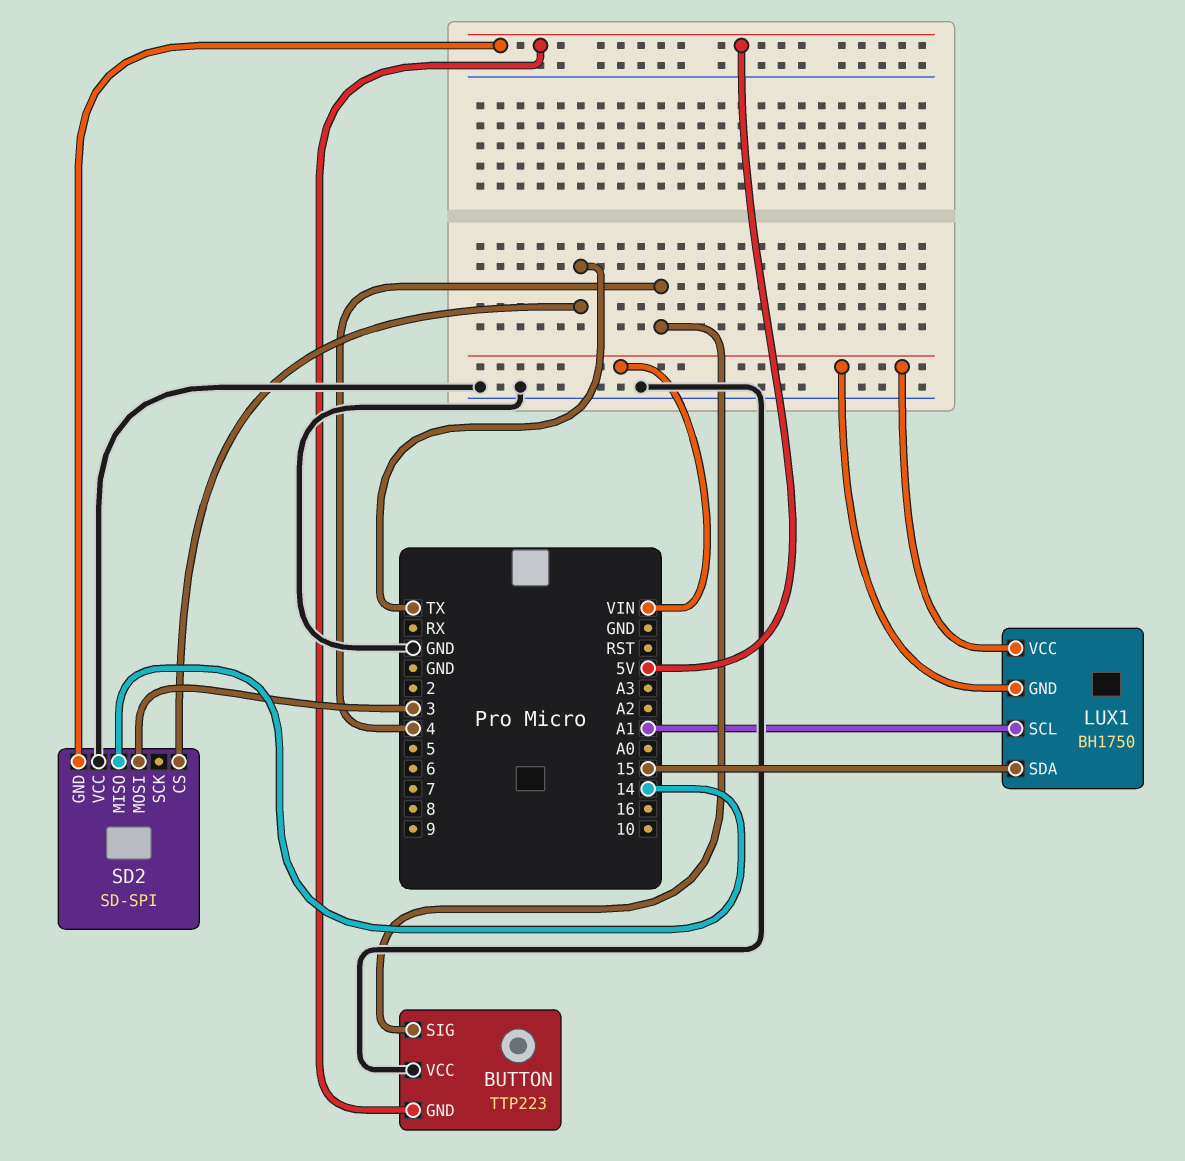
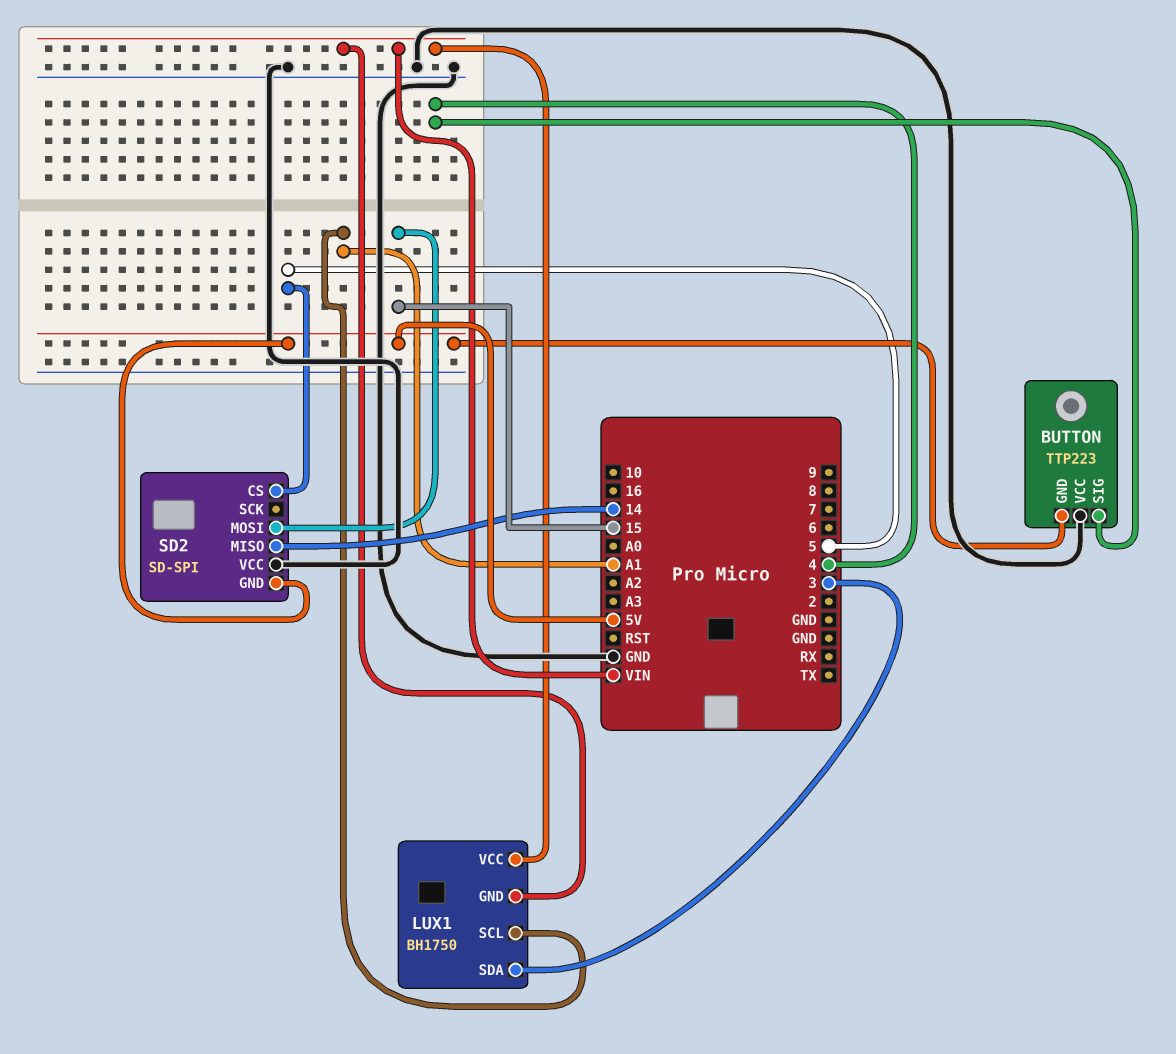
LUX1 pin SDA: 15 -> 3
SD2 pin CS: TX -> 5
SD2 pin MOSI: 3 -> 15

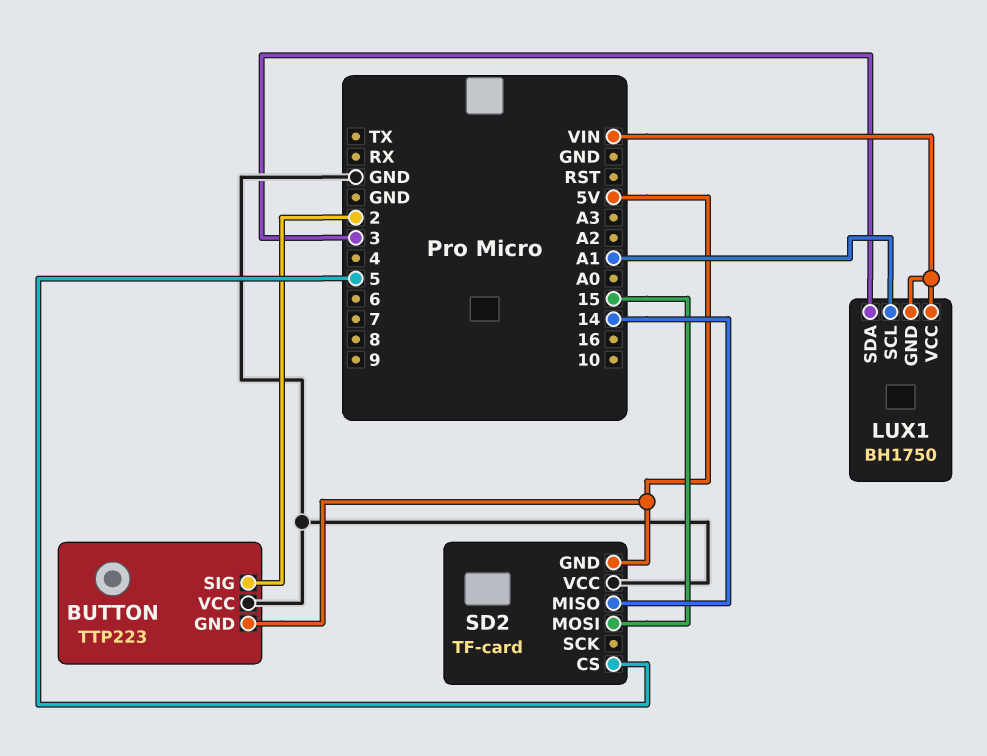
BUTTON pin SIG: 4 -> 2
SD2: SD-SPI -> TF-card

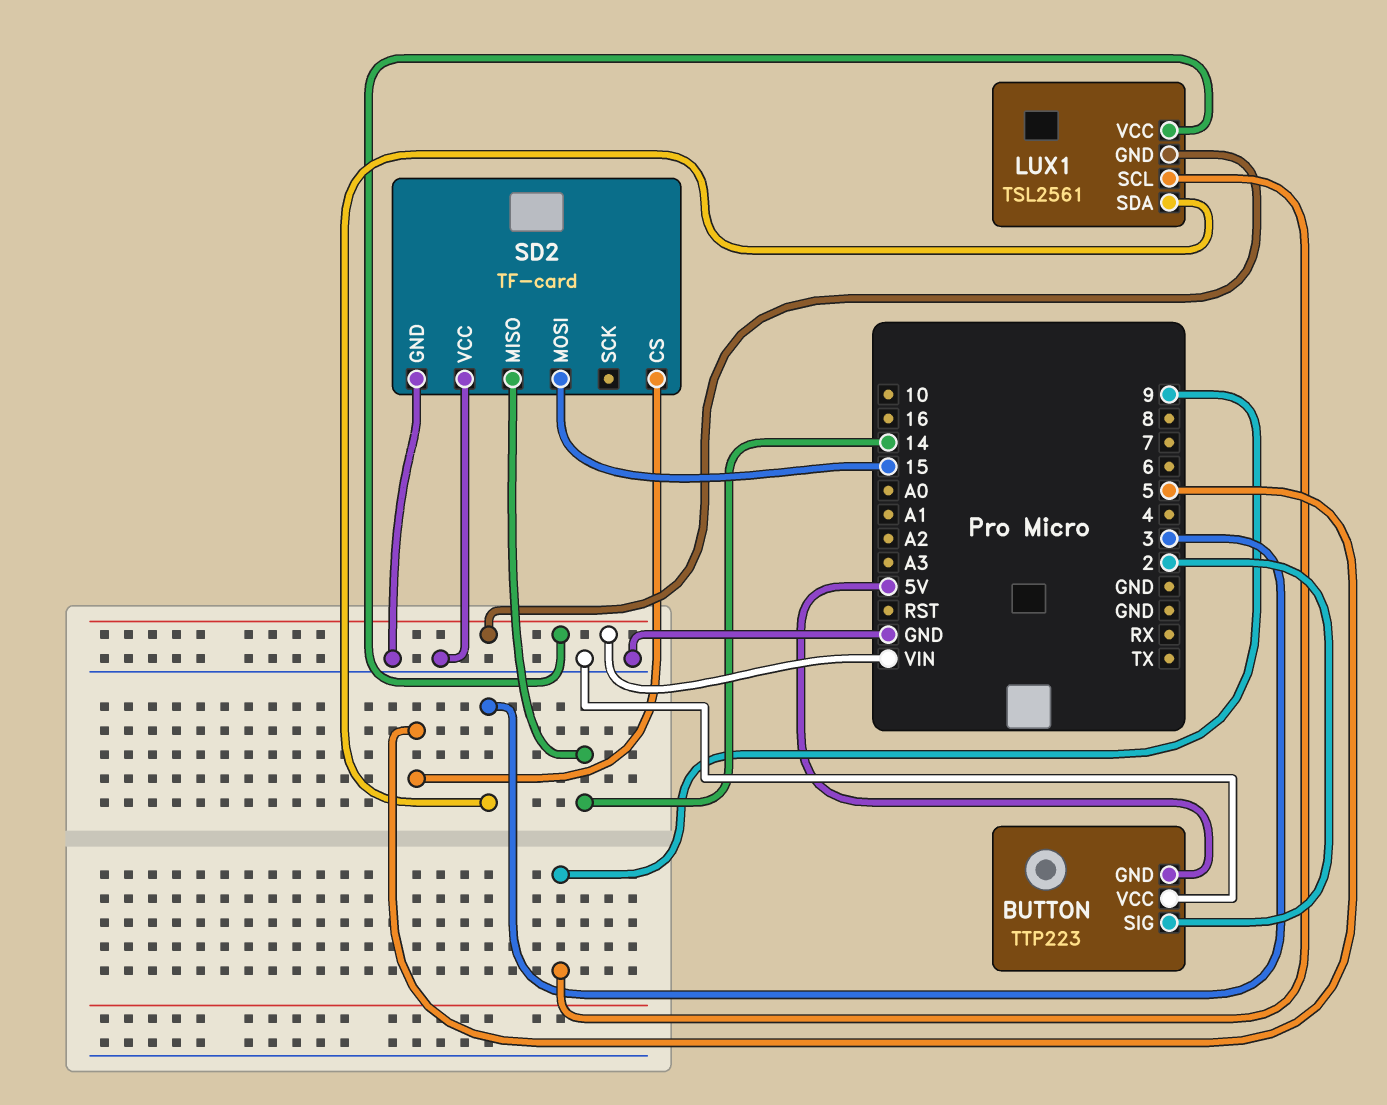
LUX1: BH1750 -> TSL2561
LUX1 pin SCL: A1 -> 9
SD2 pin GND: 5V -> GND

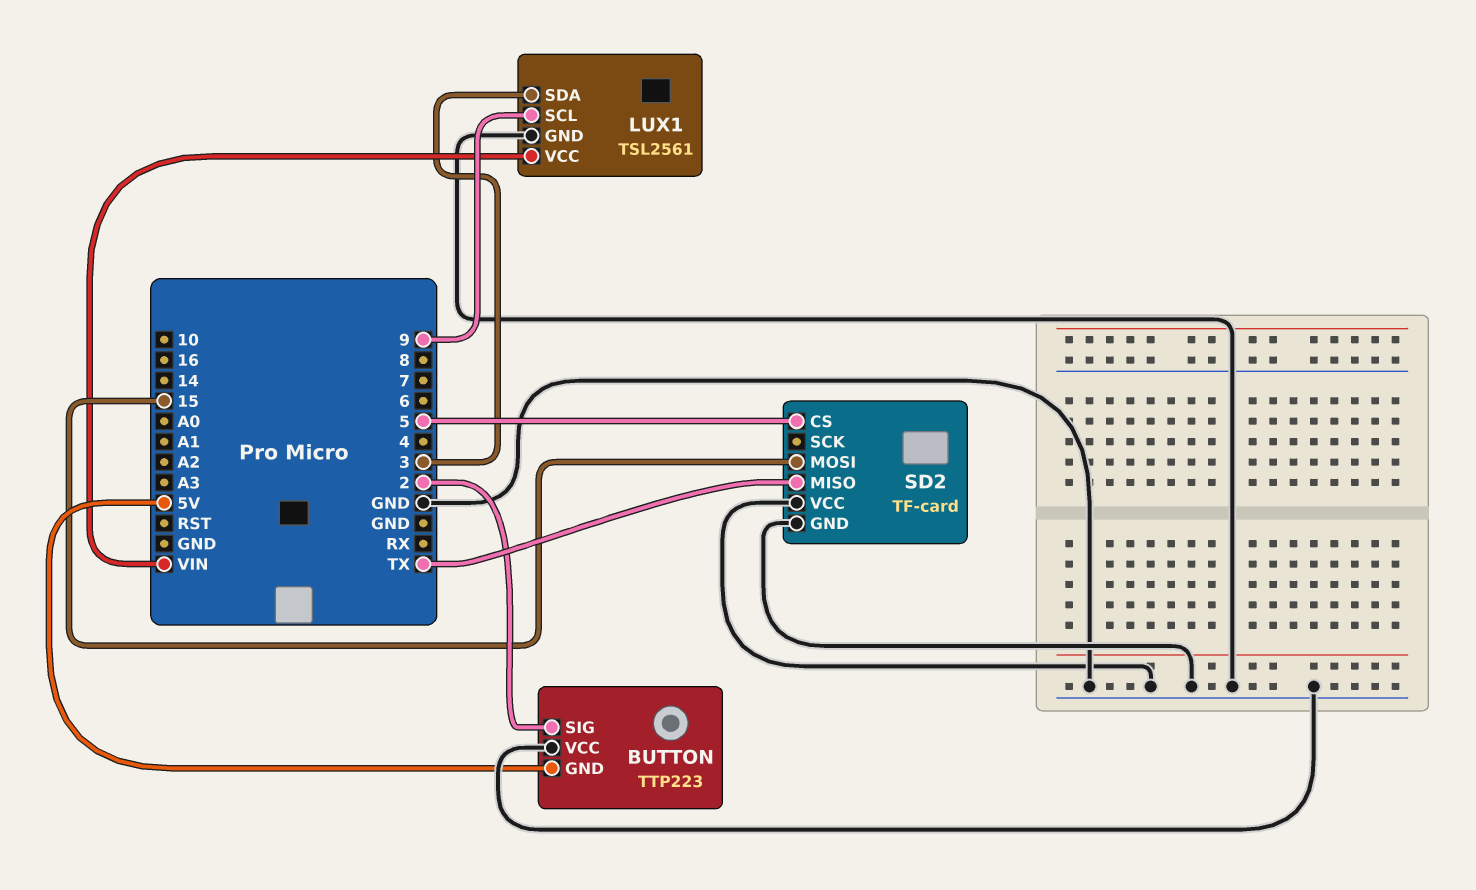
LUX1 pin GND: VIN -> GND
SD2 pin MISO: 14 -> TX

